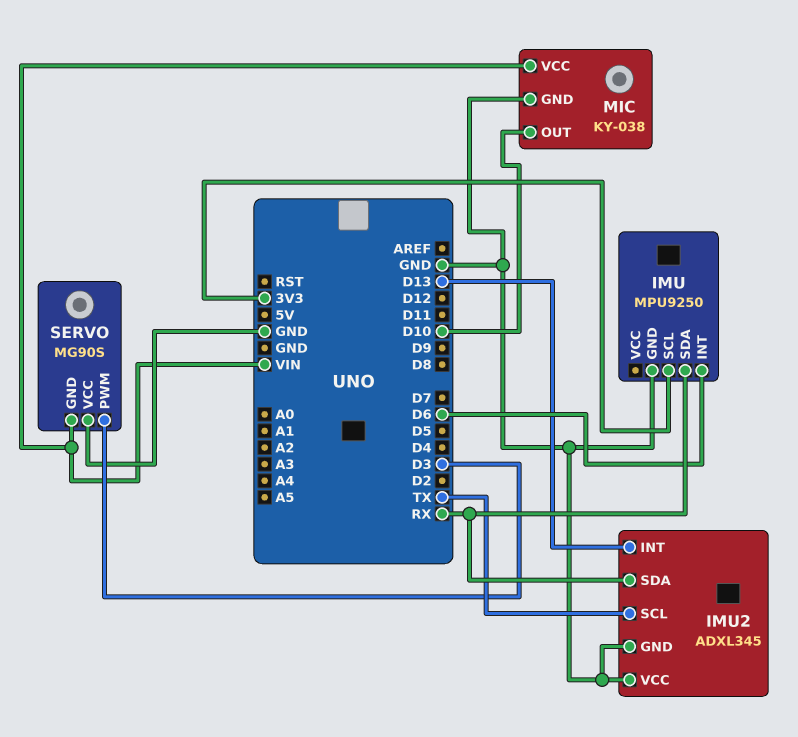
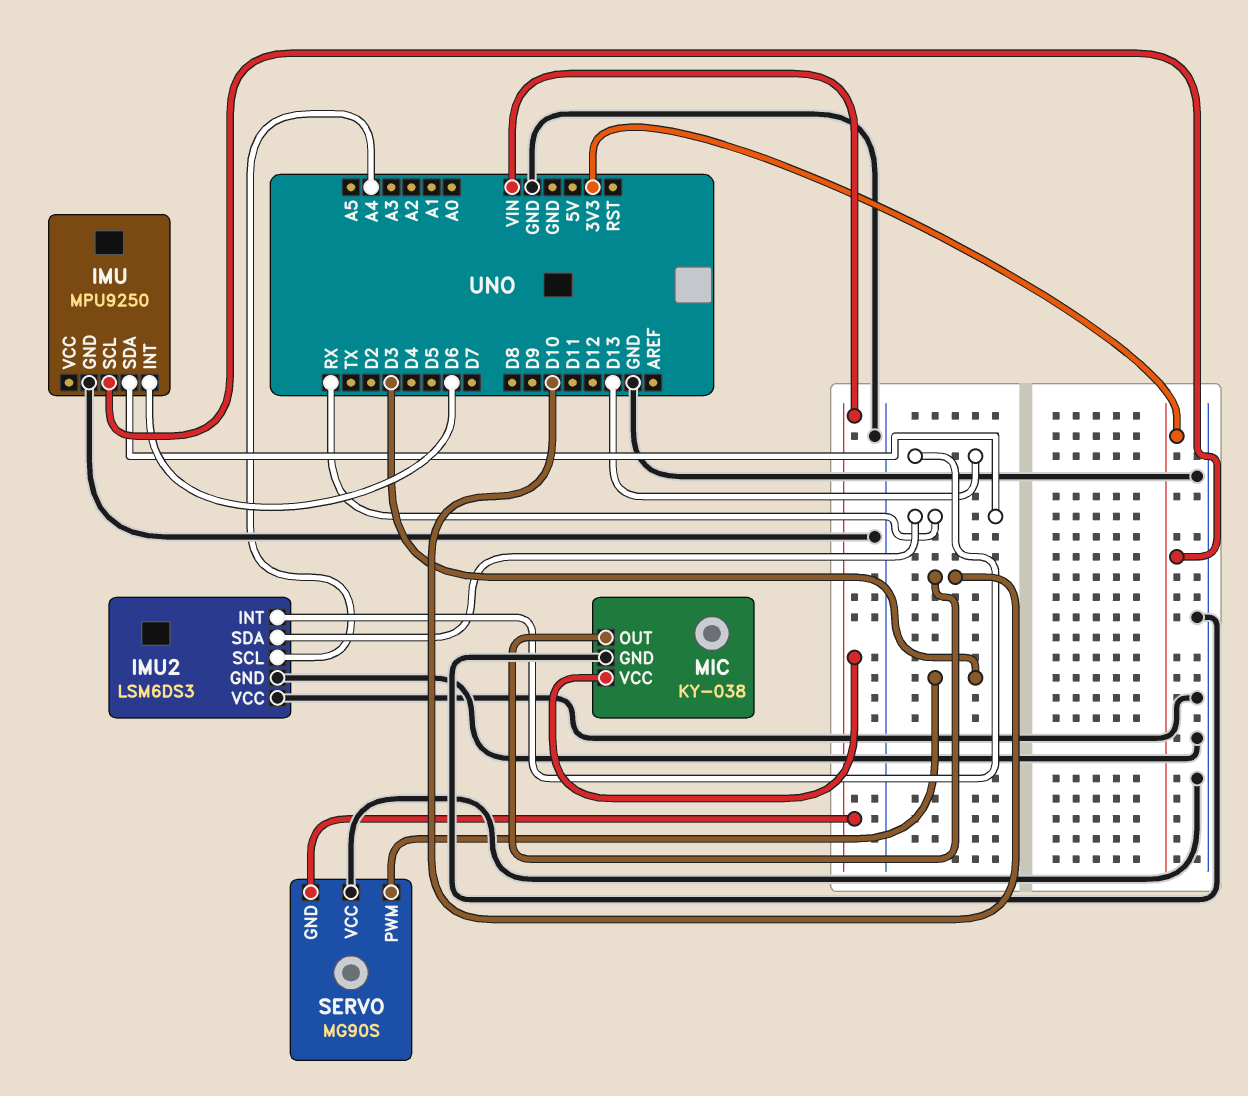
IMU2: ADXL345 -> LSM6DS3
IMU2 pin SCL: TX -> A4

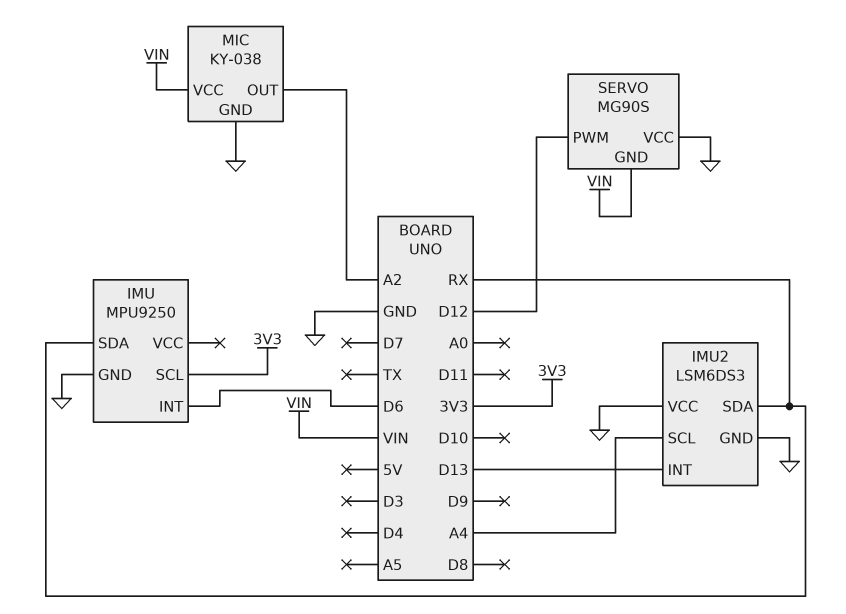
MIC pin OUT: D10 -> A2
SERVO pin PWM: D3 -> D12

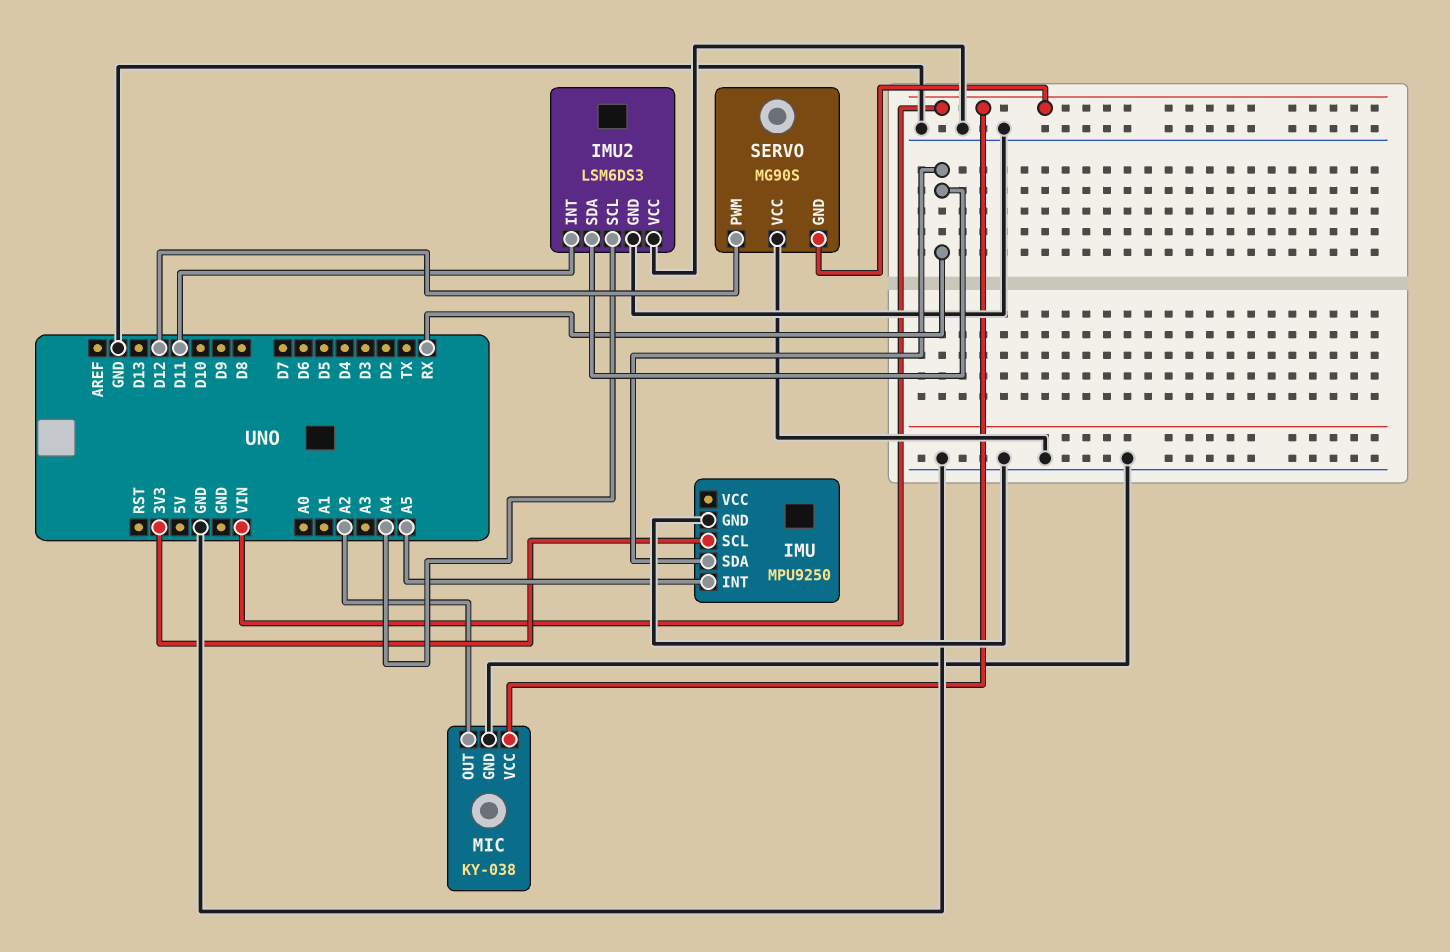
IMU pin INT: D6 -> A5
IMU2 pin INT: D13 -> D11

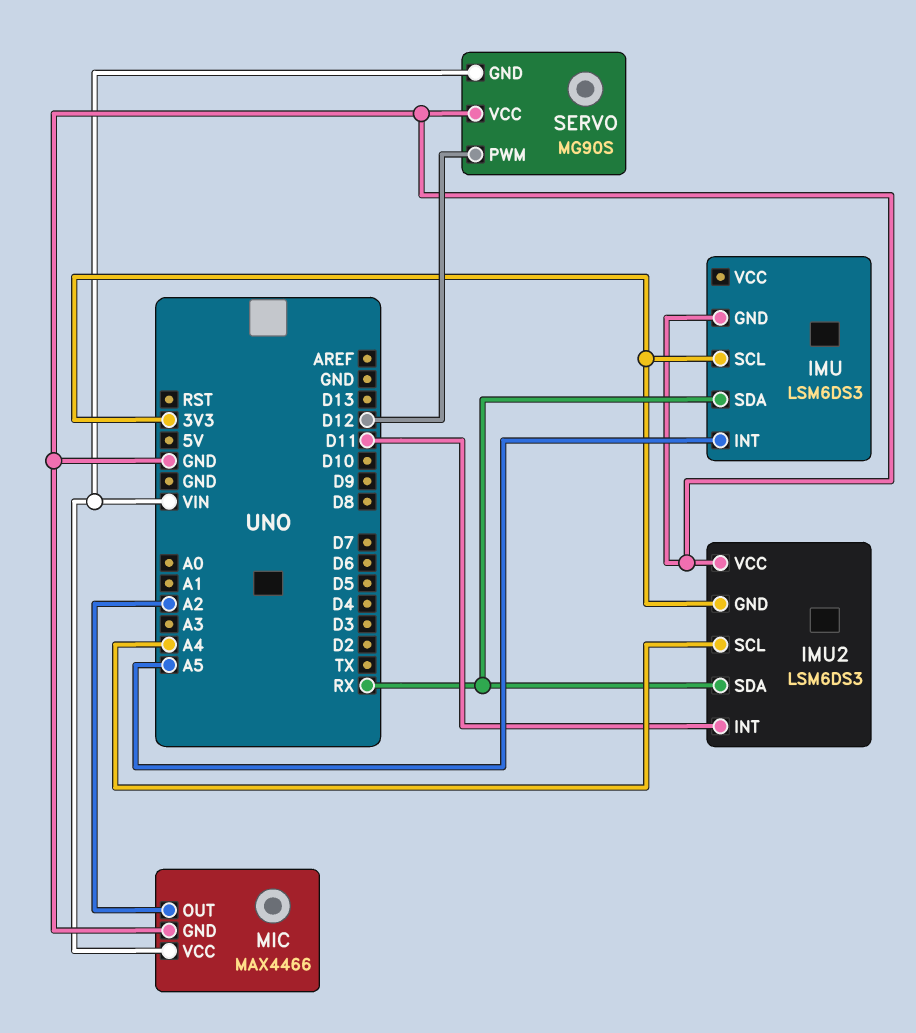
IMU: MPU9250 -> LSM6DS3
IMU2 pin GND: GND -> 3V3
MIC: KY-038 -> MAX4466

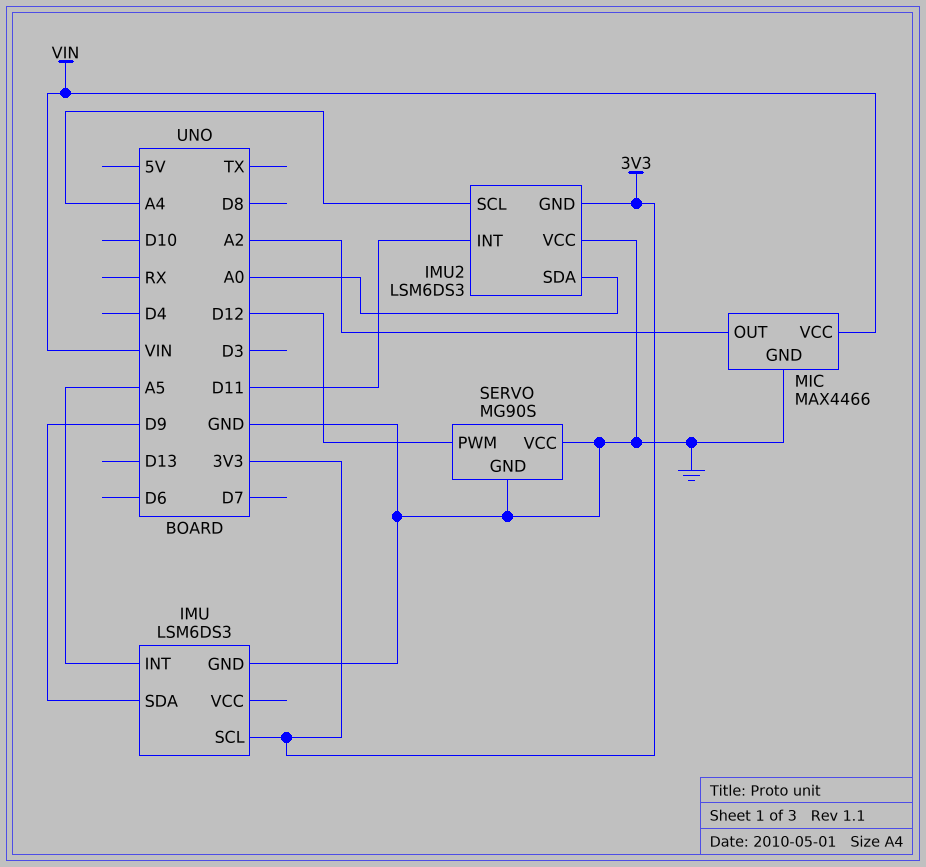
IMU pin SDA: RX -> D9
IMU2 pin SDA: RX -> A0
SERVO pin GND: VIN -> GND

